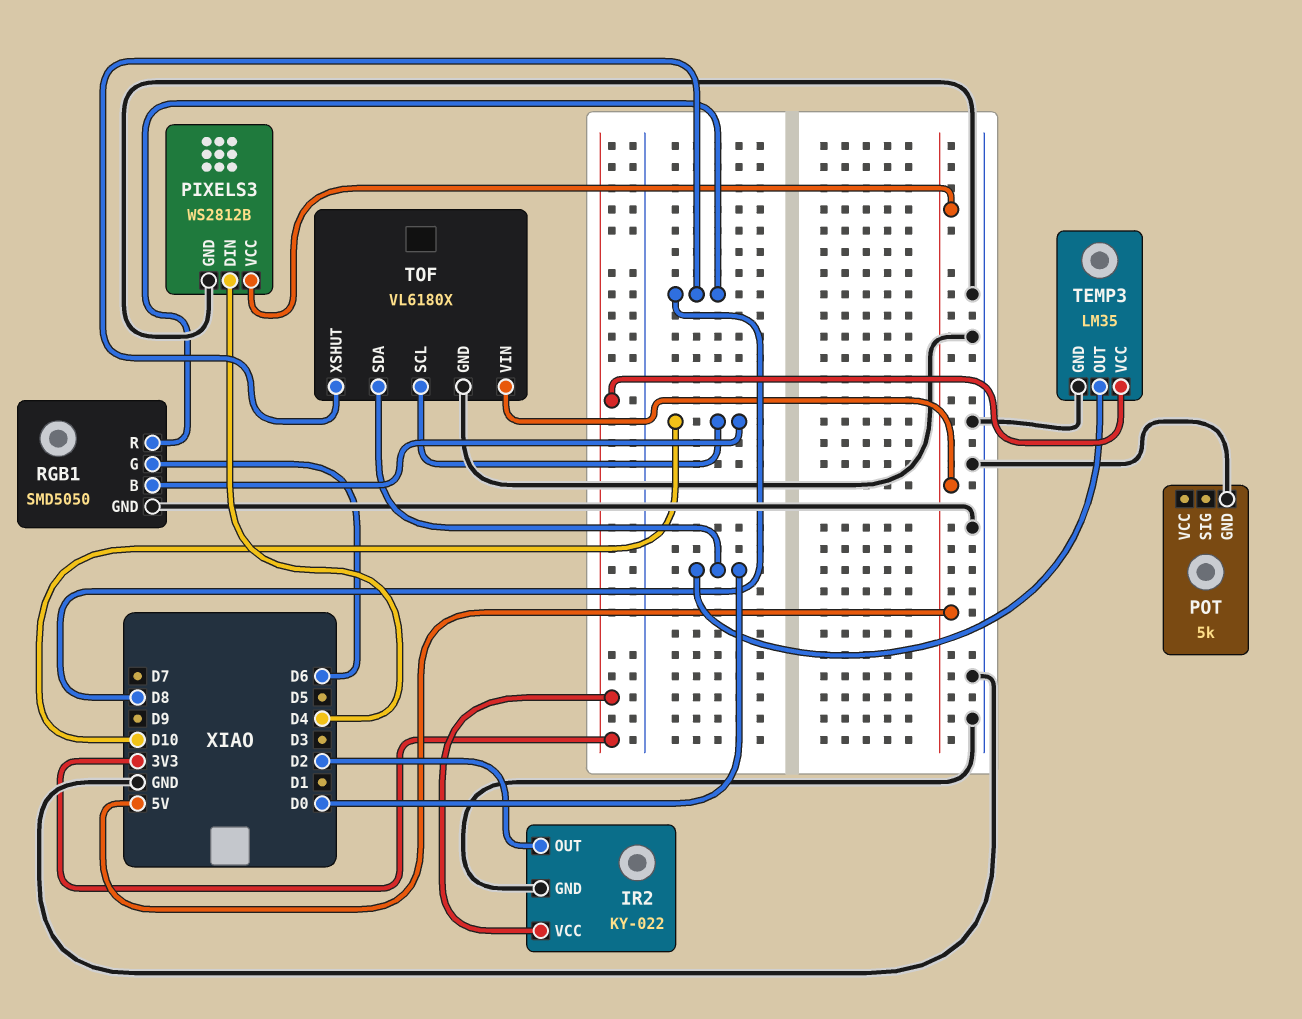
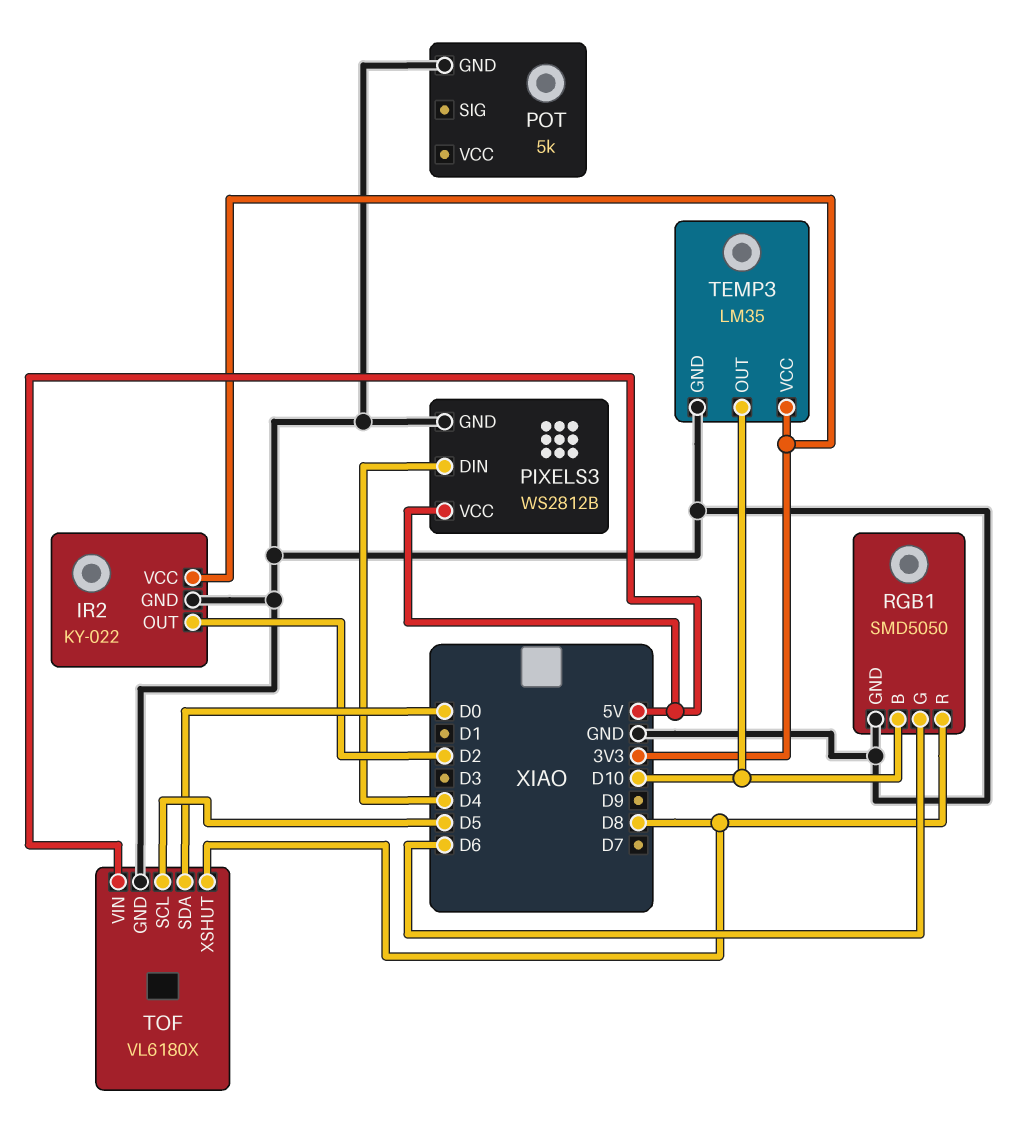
TEMP3 pin OUT: D0 -> D10
TOF pin SCL: D10 -> D5

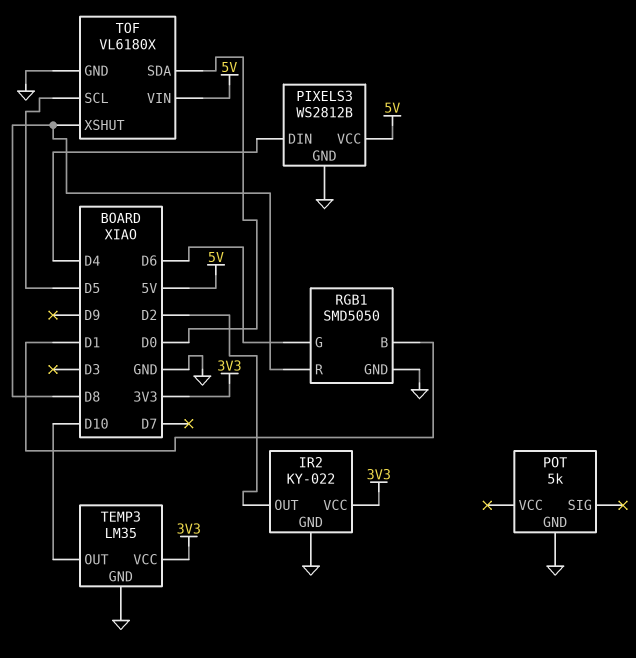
RGB1 pin B: D10 -> D1

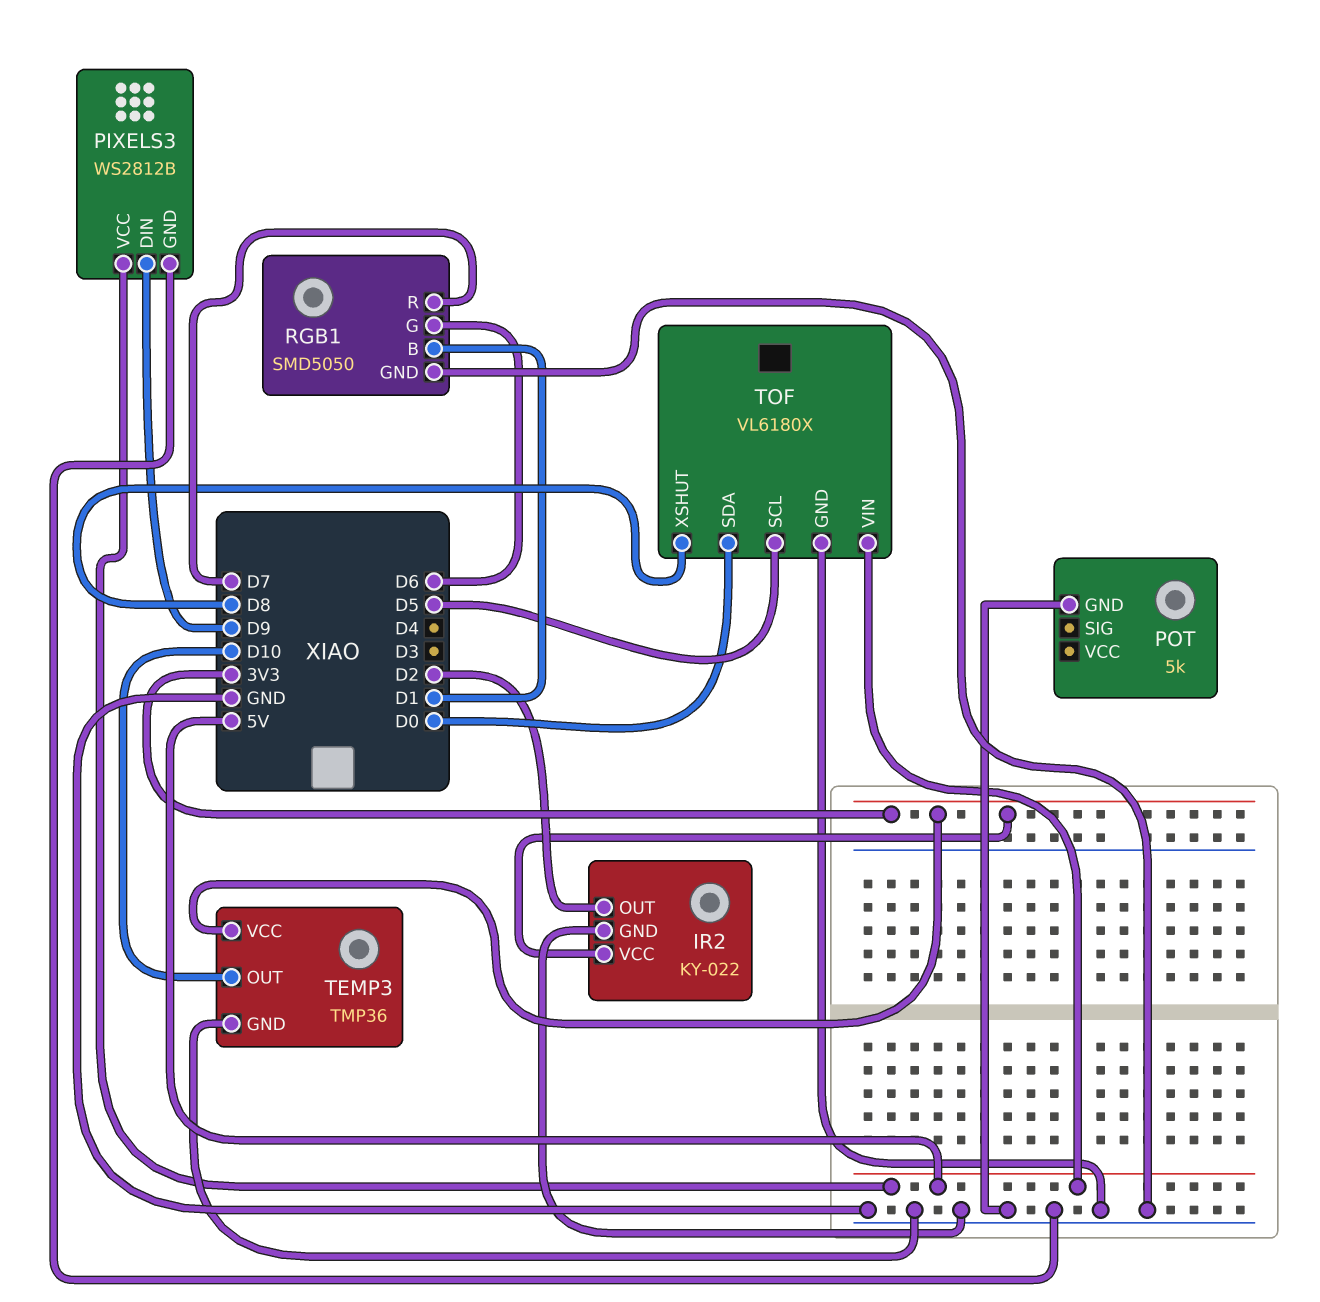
PIXELS3 pin DIN: D4 -> D9
RGB1 pin R: D8 -> D7
TEMP3: LM35 -> TMP36

